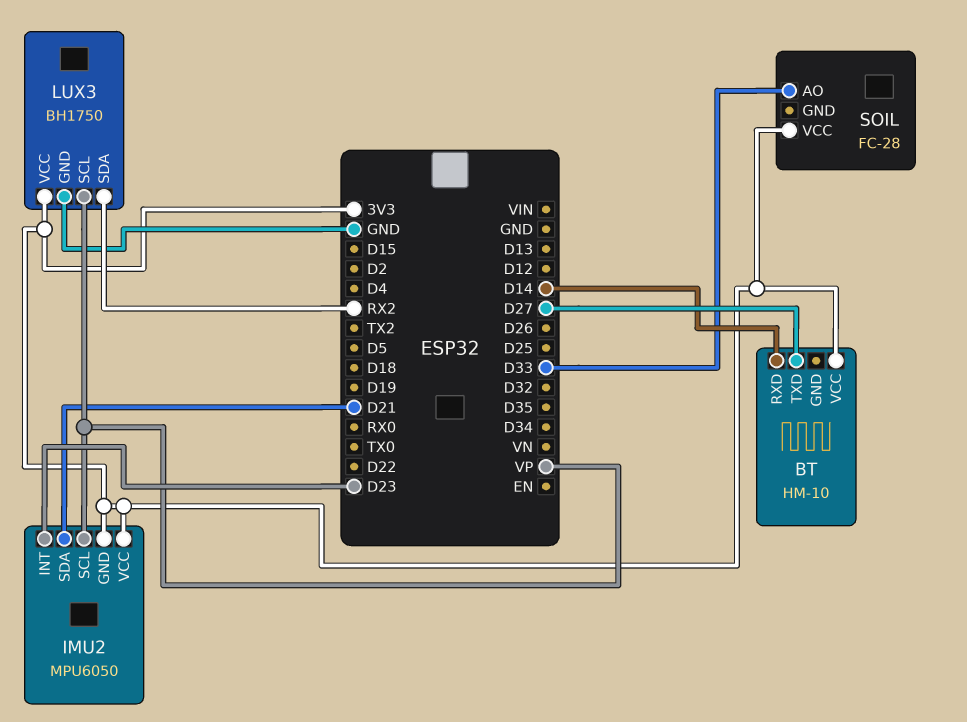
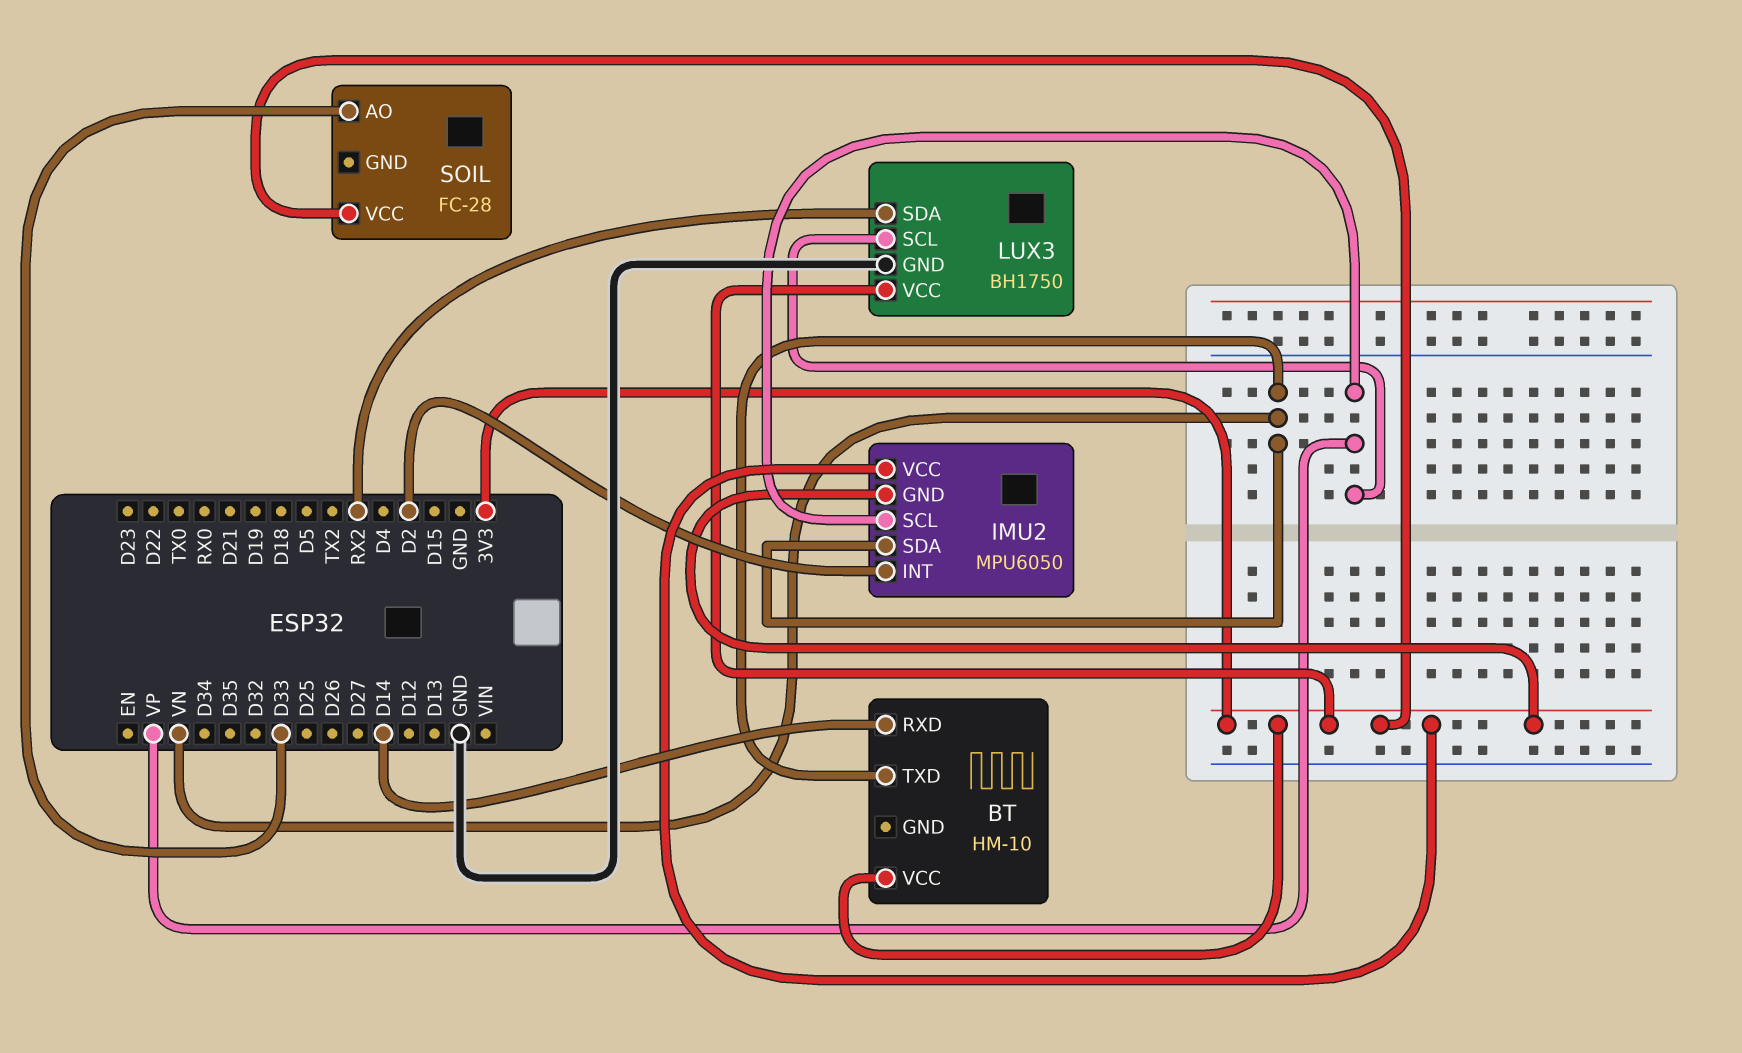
BT pin TXD: D27 -> VN
IMU2 pin INT: D23 -> D2
IMU2 pin SDA: D21 -> VN

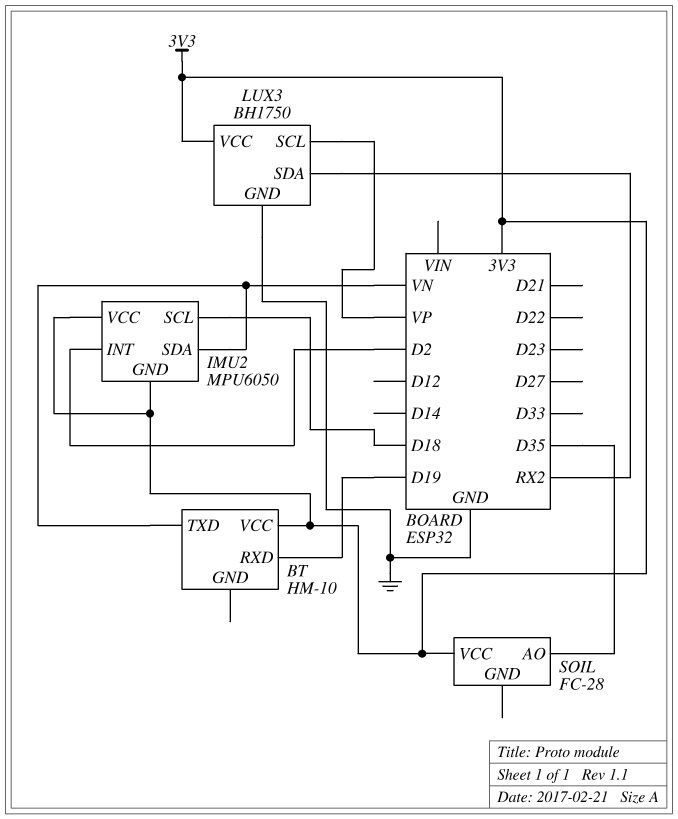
BT pin RXD: D14 -> D19
IMU2 pin SCL: VP -> D18
SOIL pin AO: D33 -> D35

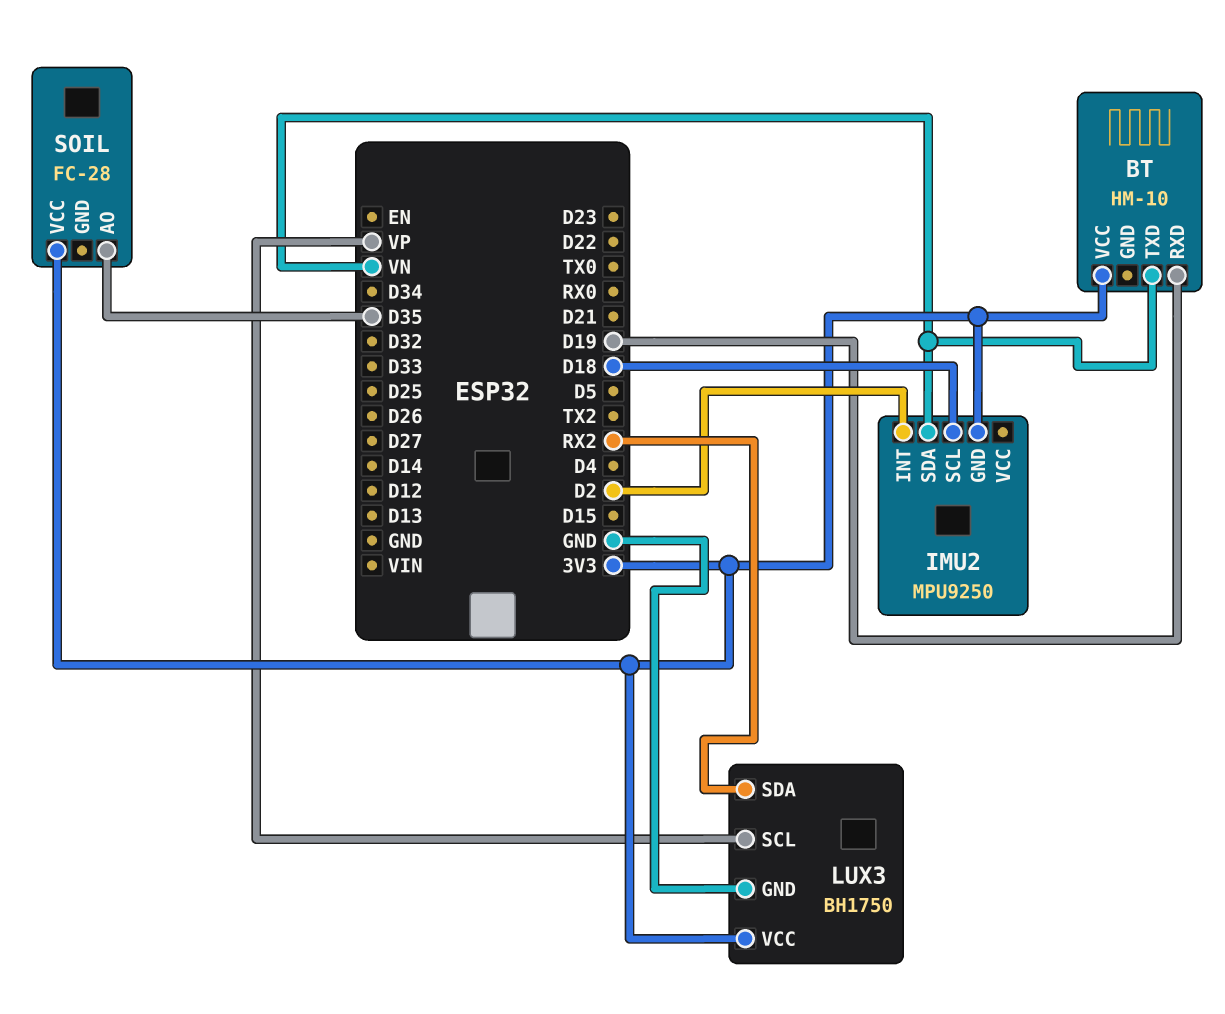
IMU2: MPU6050 -> MPU9250
IMU2 pin VCC: 3V3 -> none

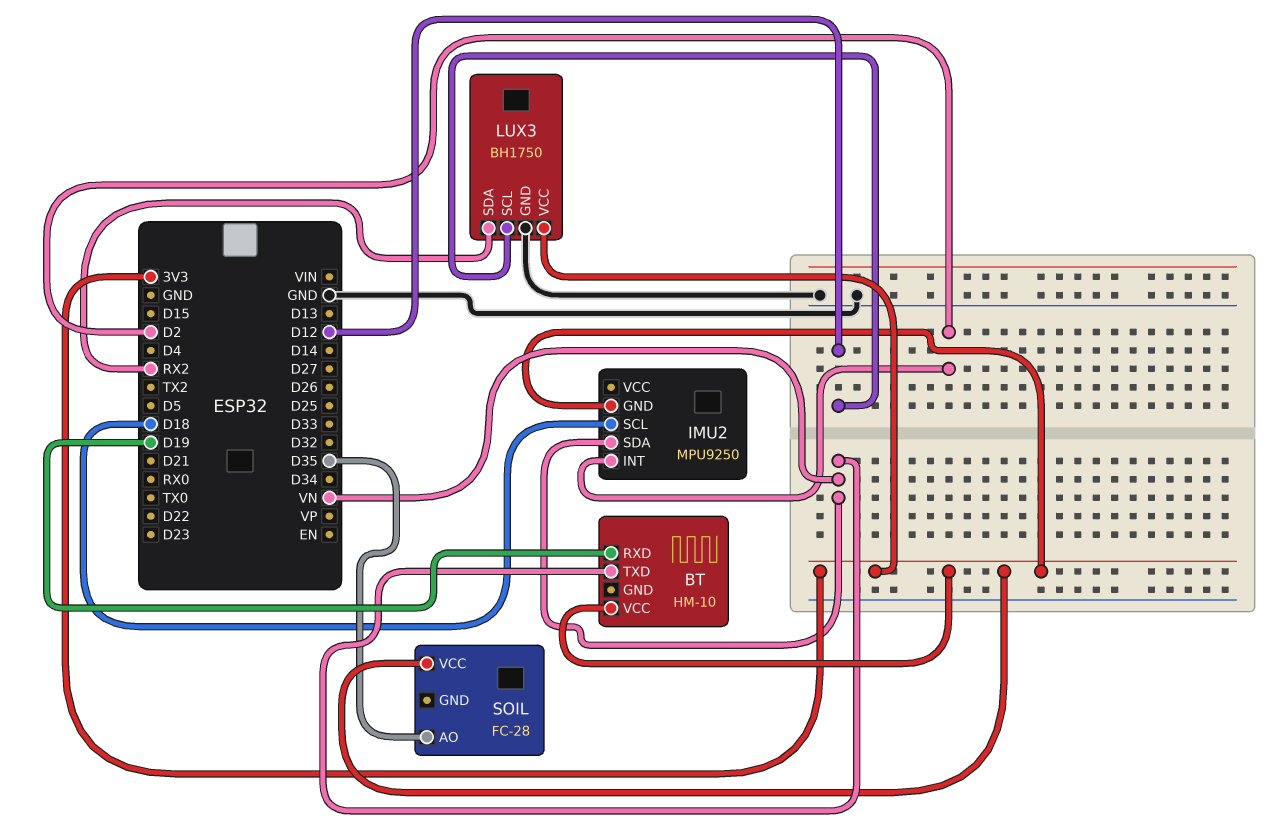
LUX3 pin SCL: VP -> D12

